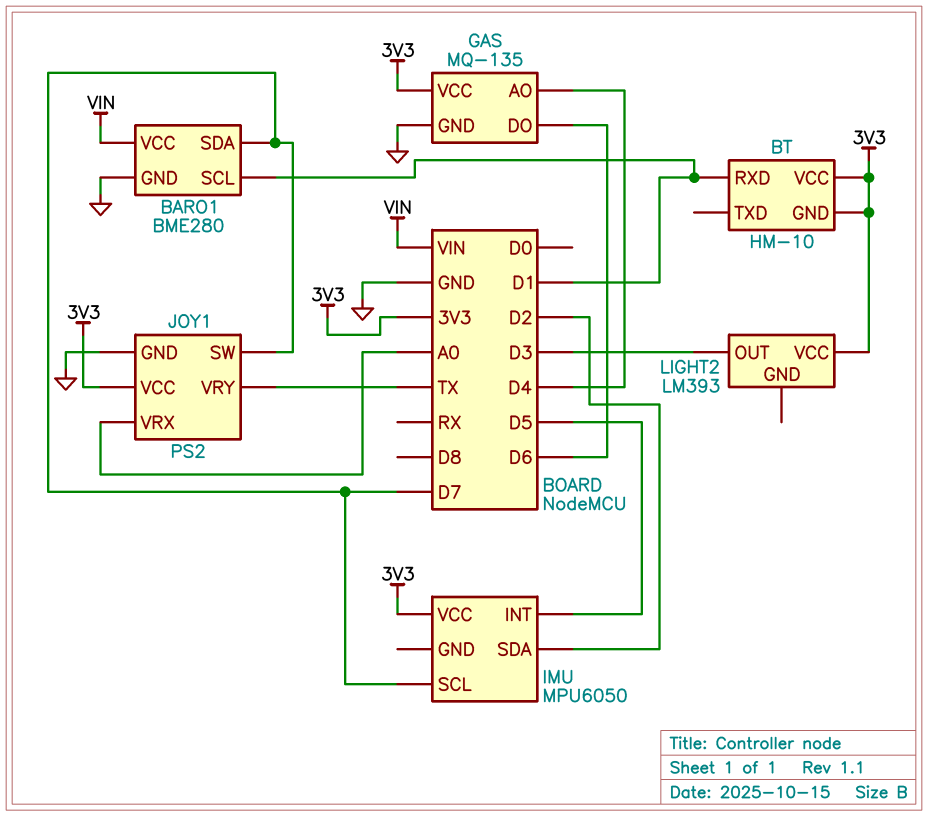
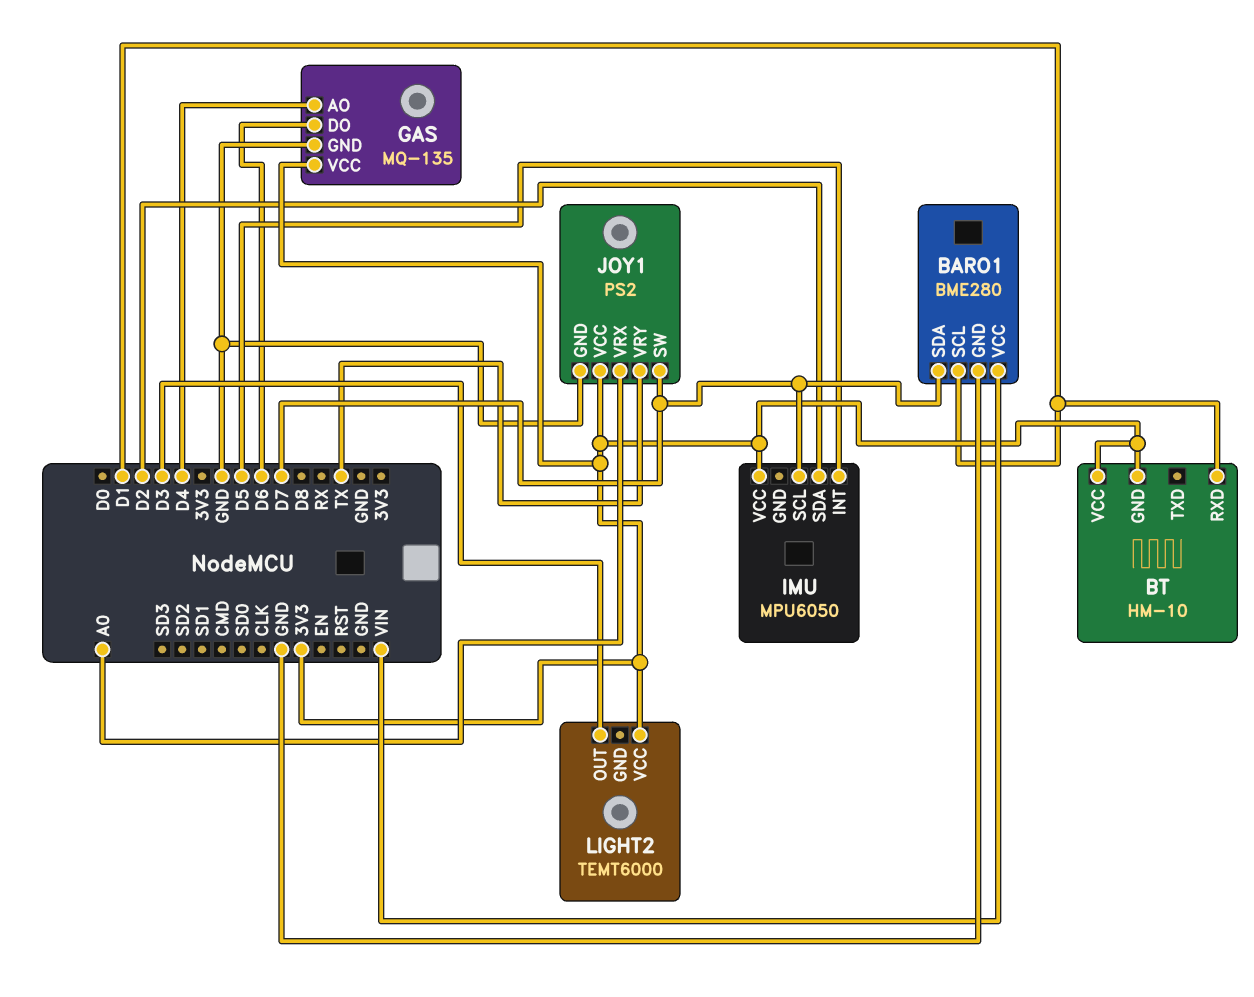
LIGHT2: LM393 -> TEMT6000

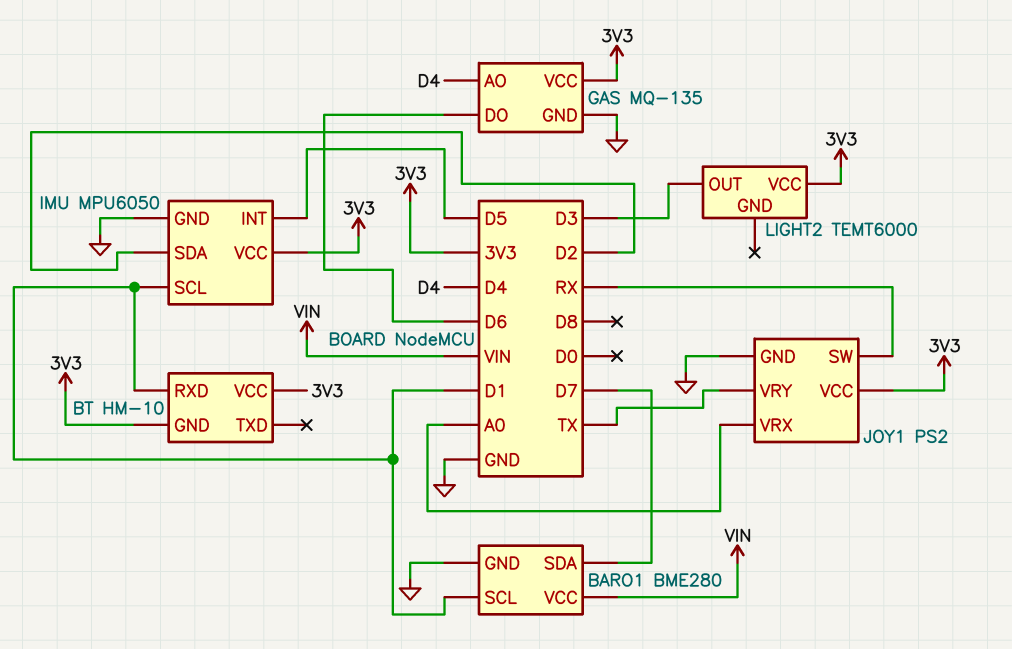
IMU pin GND: none -> GND
IMU pin SCL: D7 -> D1
JOY1 pin SW: D7 -> RX

